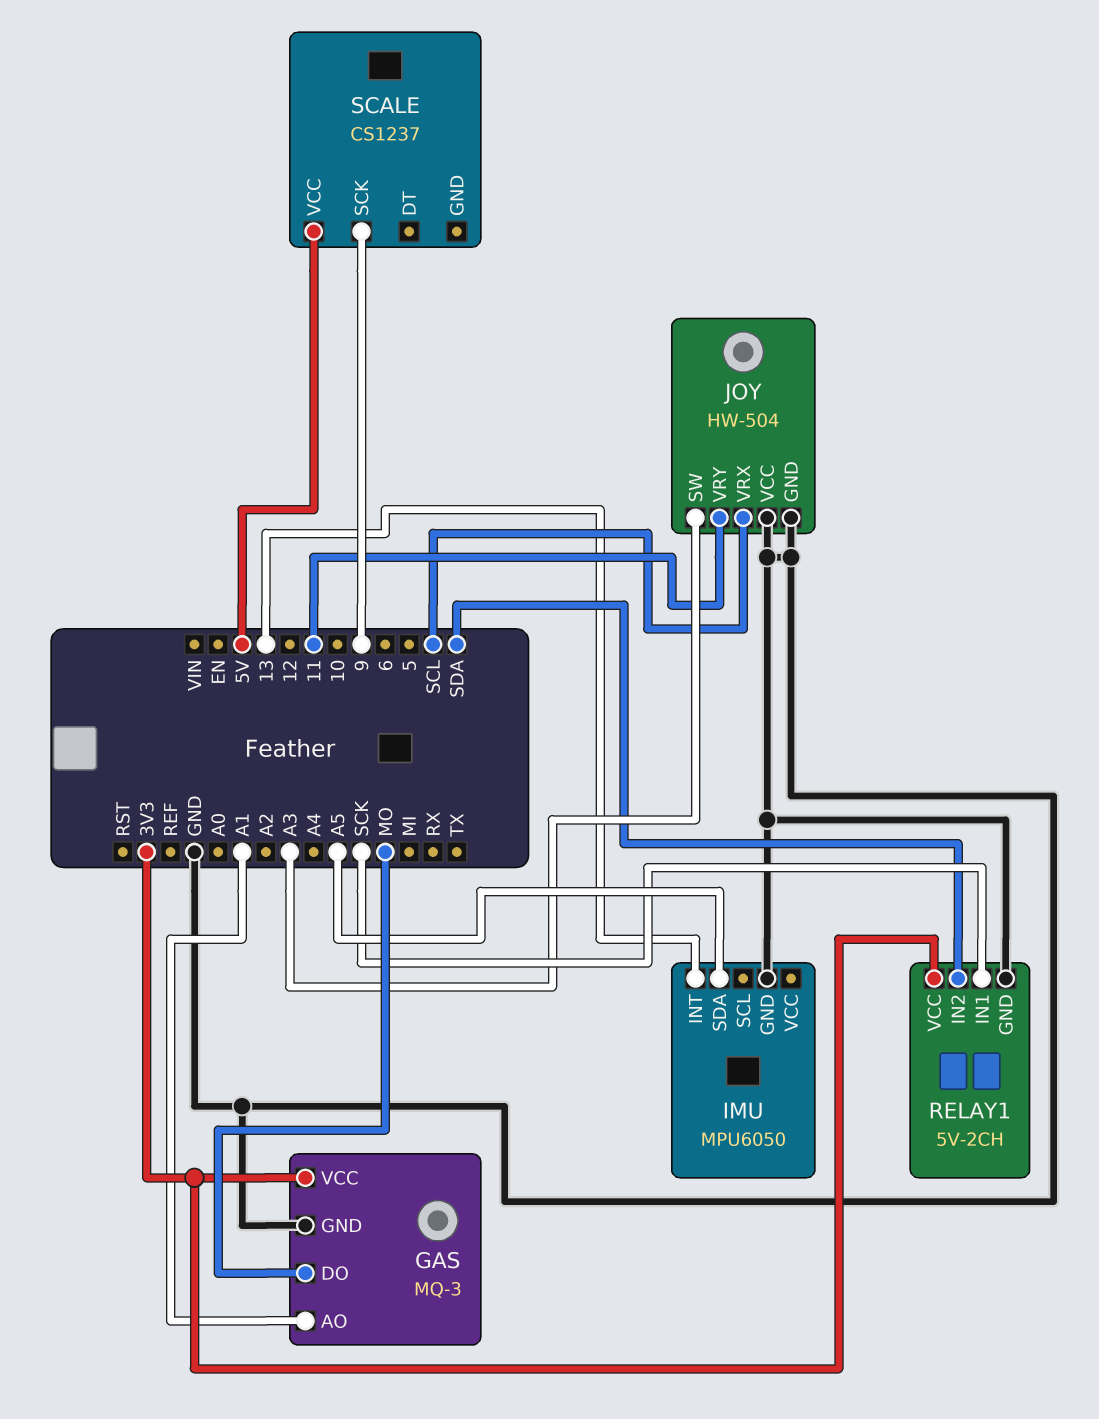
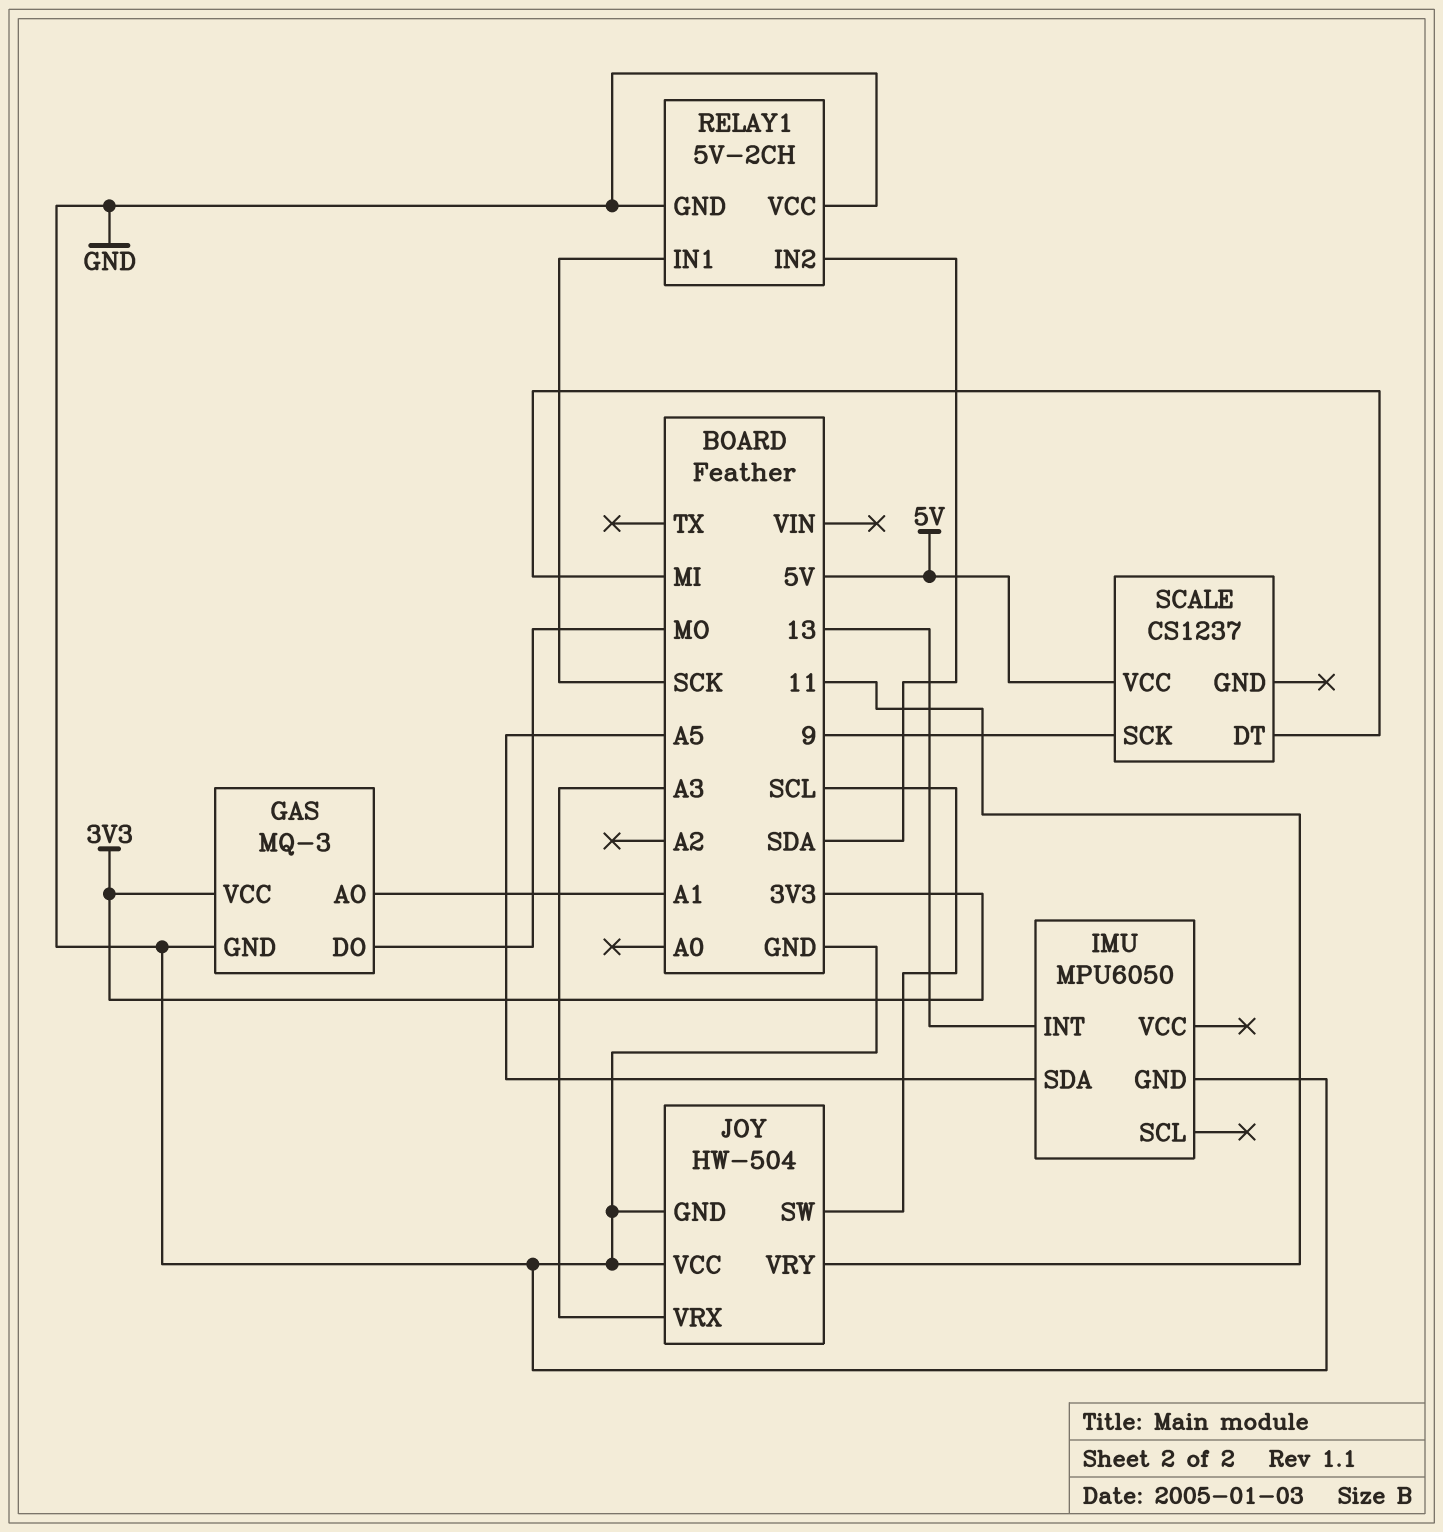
JOY pin SW: A3 -> SCL
JOY pin VRX: SCL -> A3
RELAY1 pin VCC: 3V3 -> GND
SCALE pin DT: none -> MI

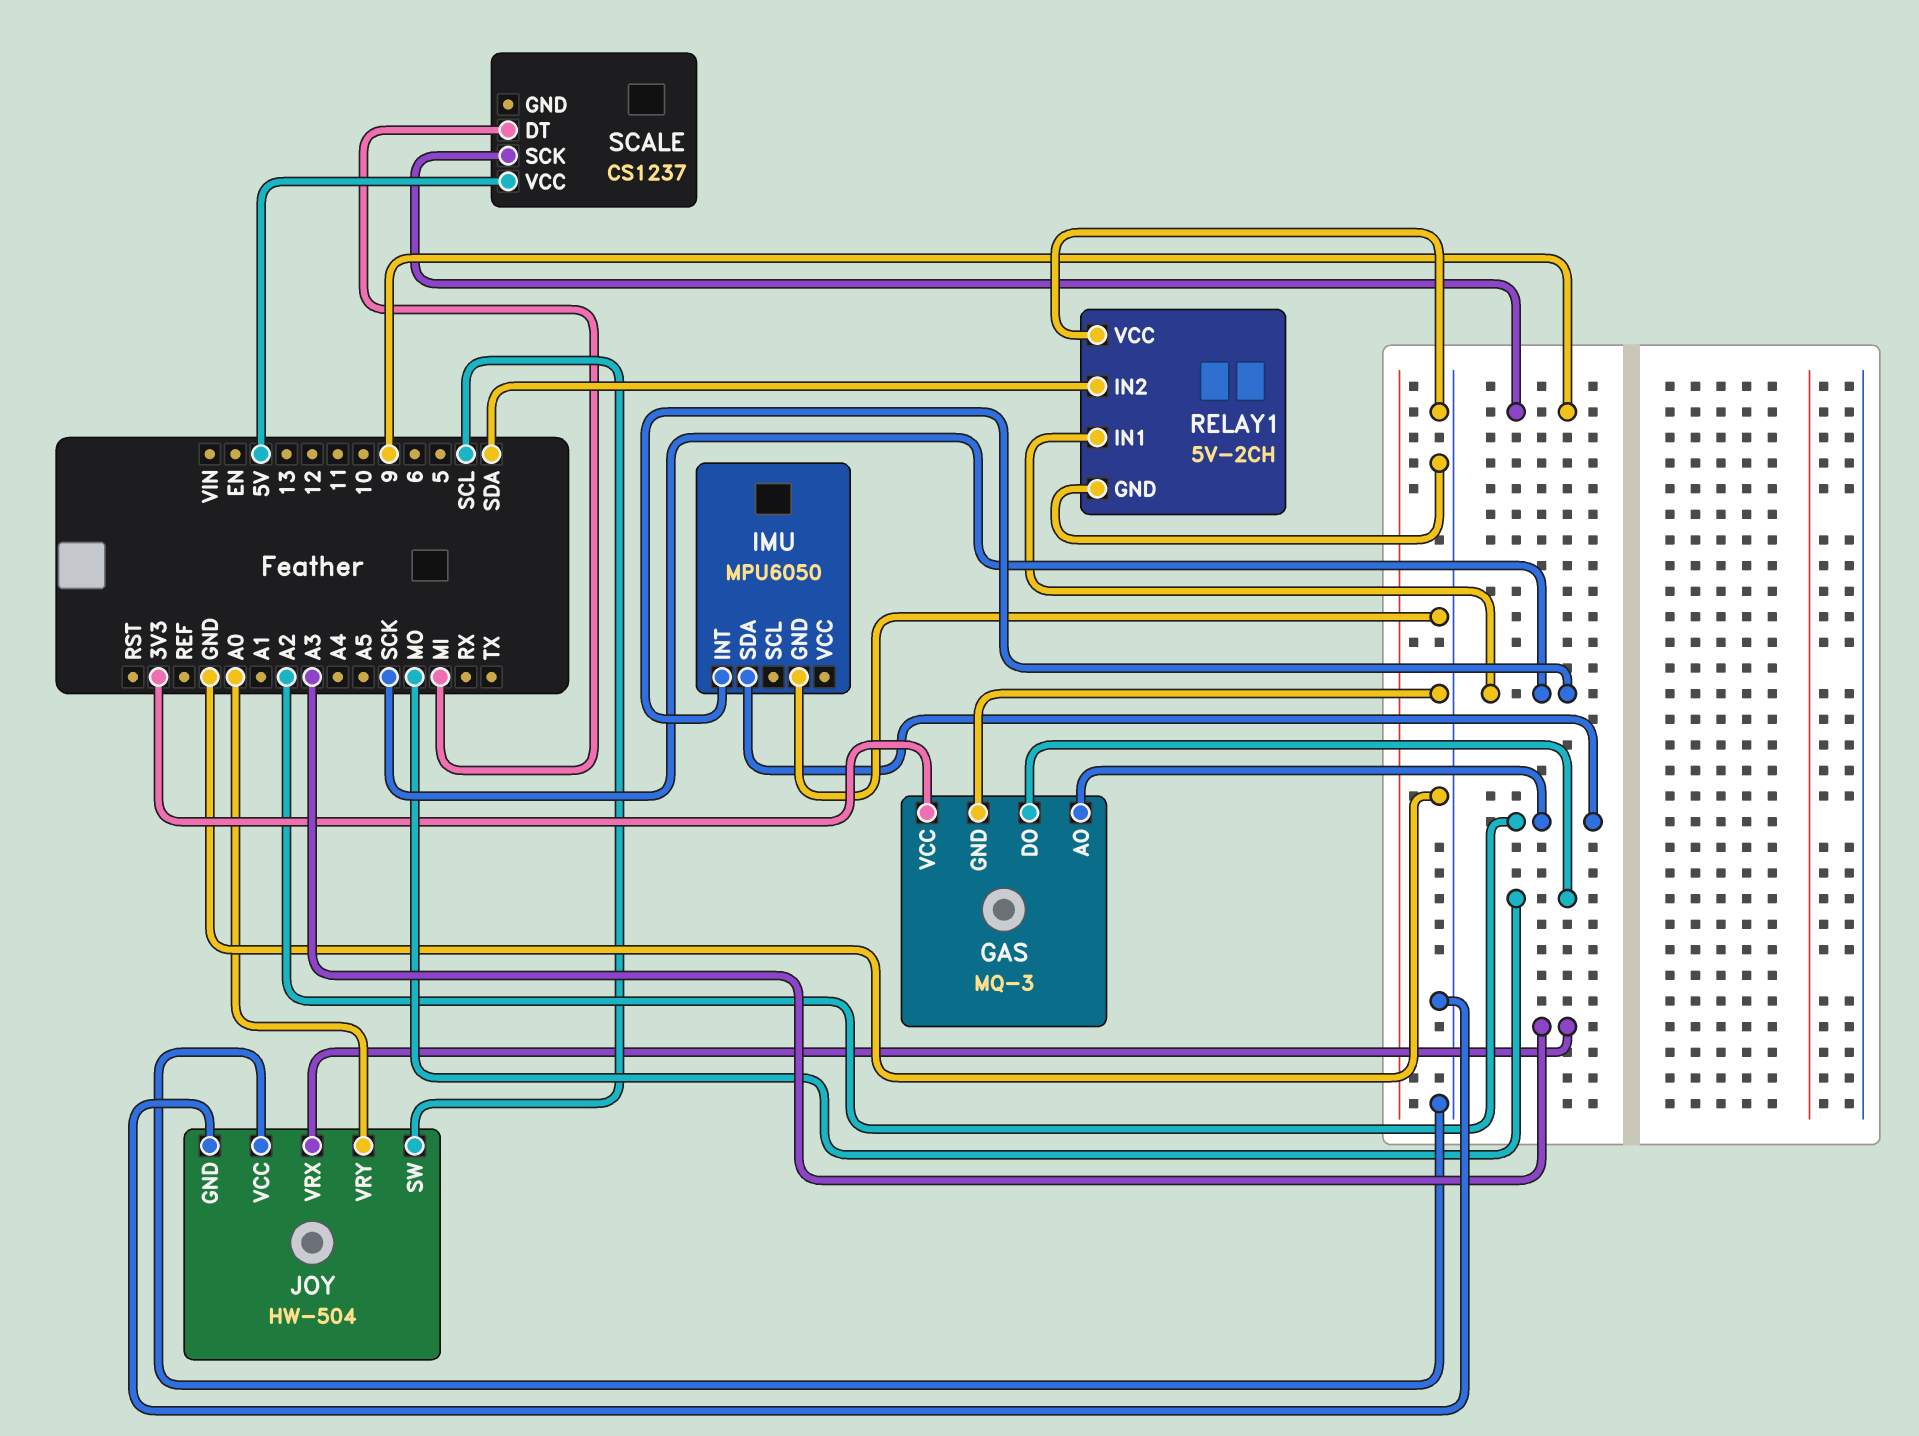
GAS pin AO: A1 -> A2
IMU pin INT: 13 -> SCK
IMU pin SDA: A5 -> A2
JOY pin VRY: 11 -> A0

